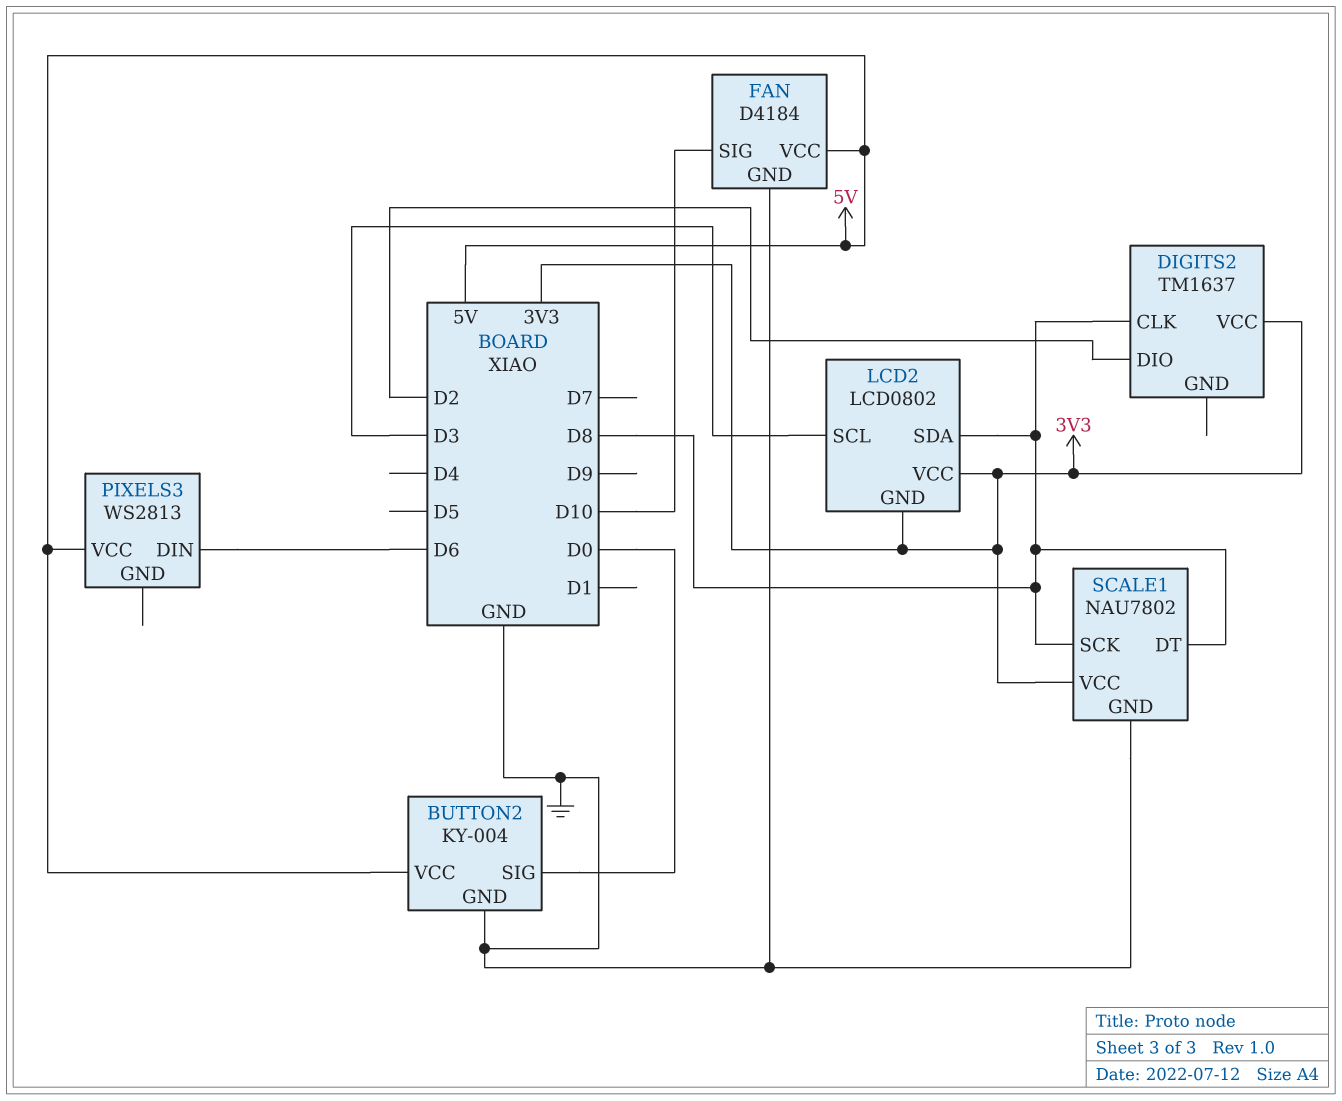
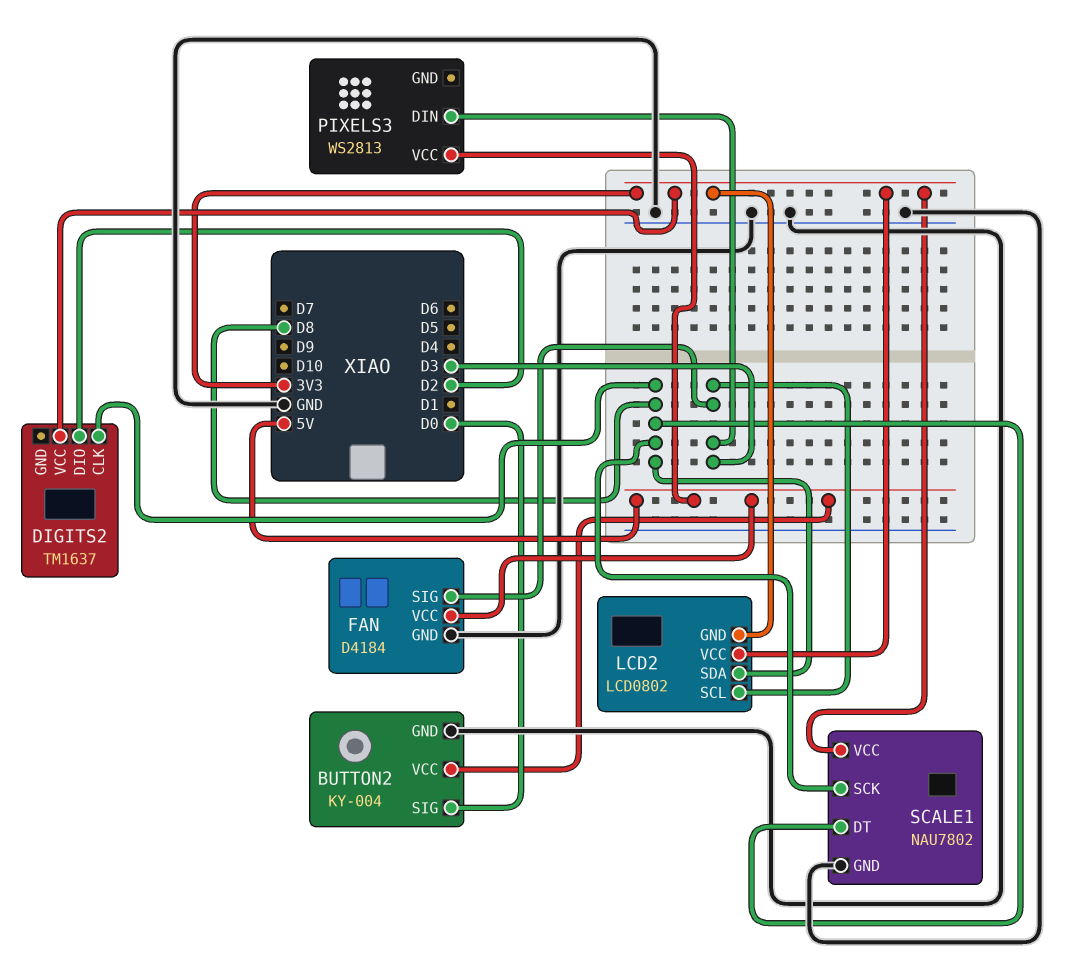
FAN pin SIG: D10 -> D3
PIXELS3 pin DIN: D6 -> D3

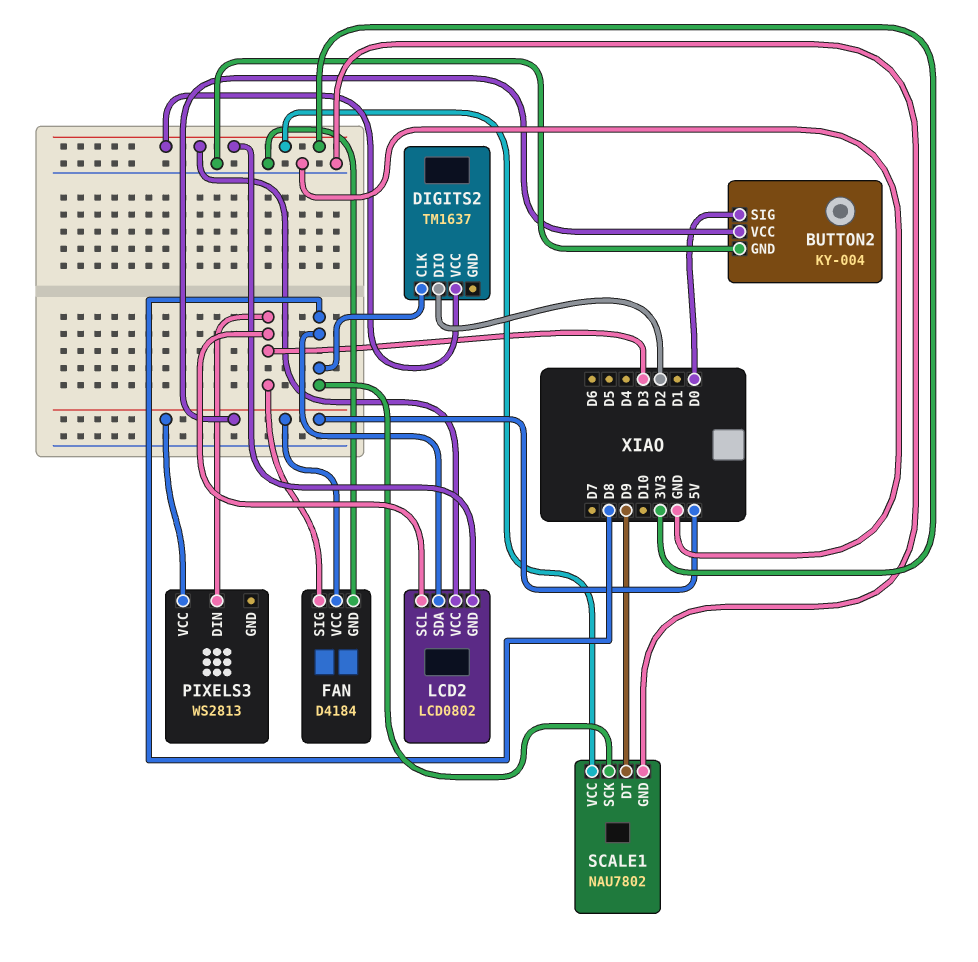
SCALE1 pin DT: D8 -> D9

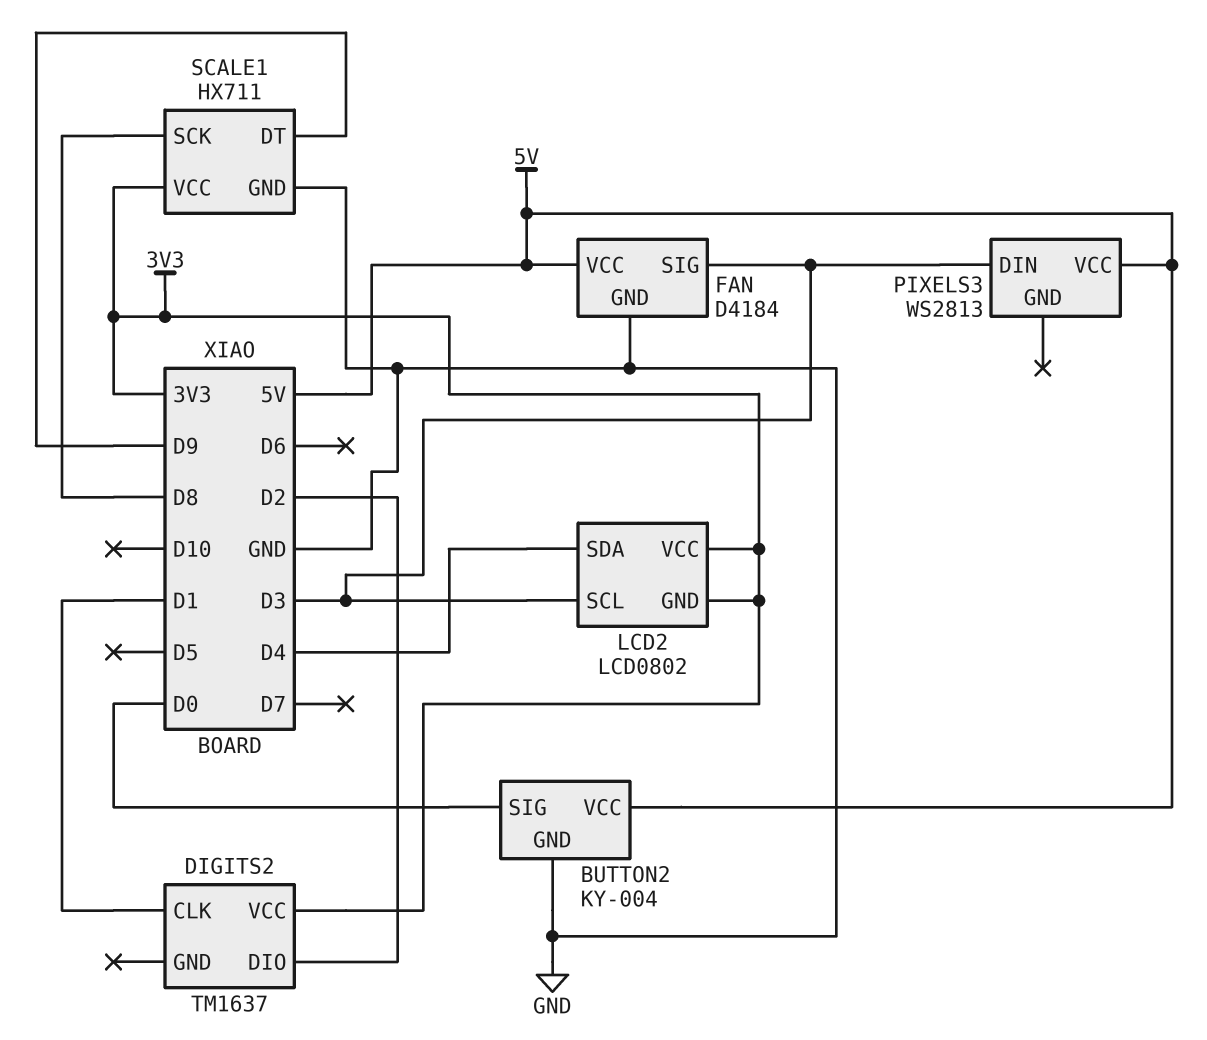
DIGITS2 pin CLK: D8 -> D1
LCD2 pin SDA: D8 -> D4
SCALE1: NAU7802 -> HX711

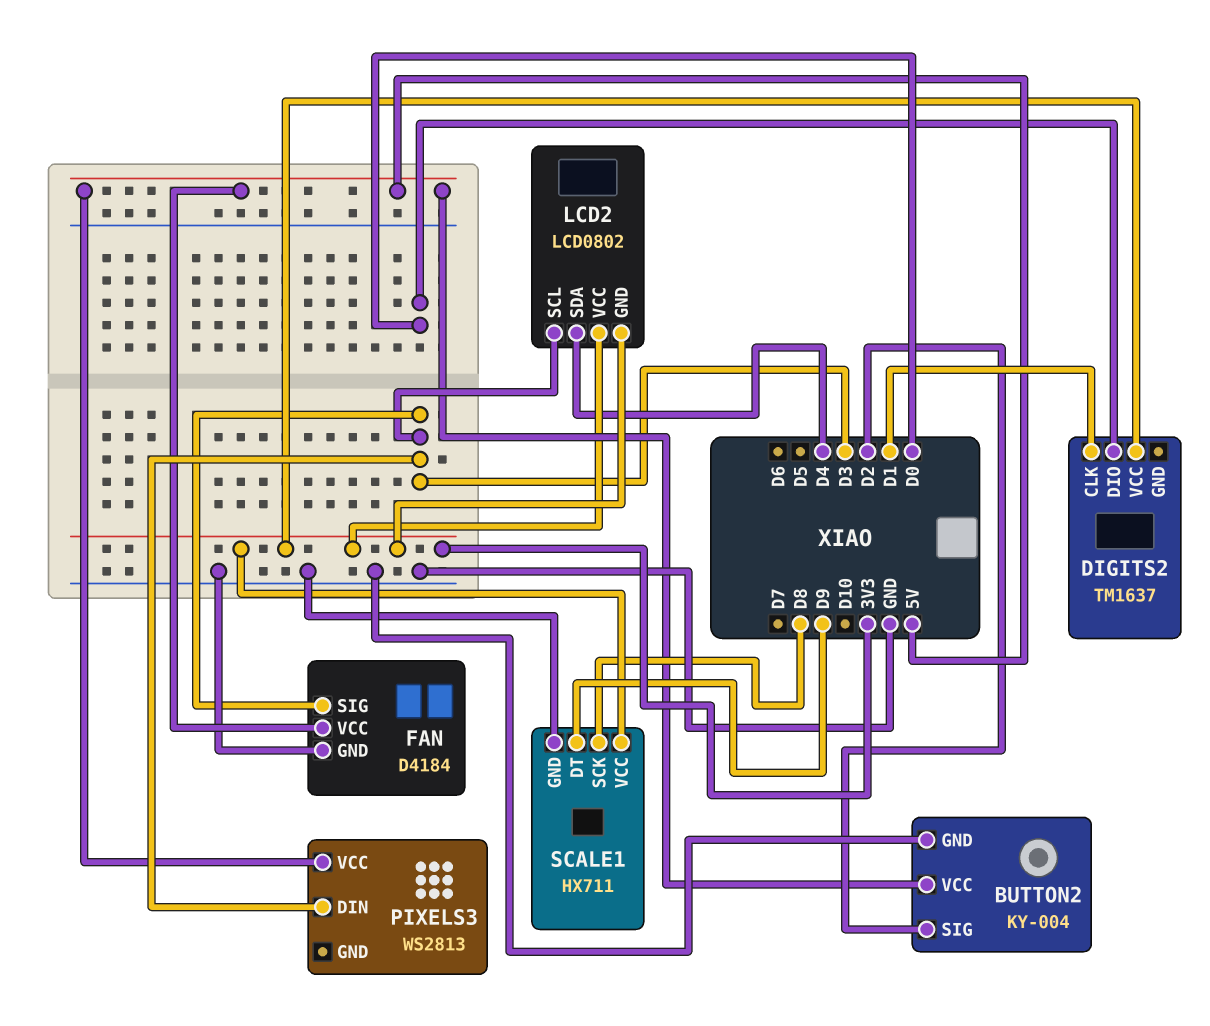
BUTTON2 pin SIG: D0 -> D2
DIGITS2 pin DIO: D2 -> D0

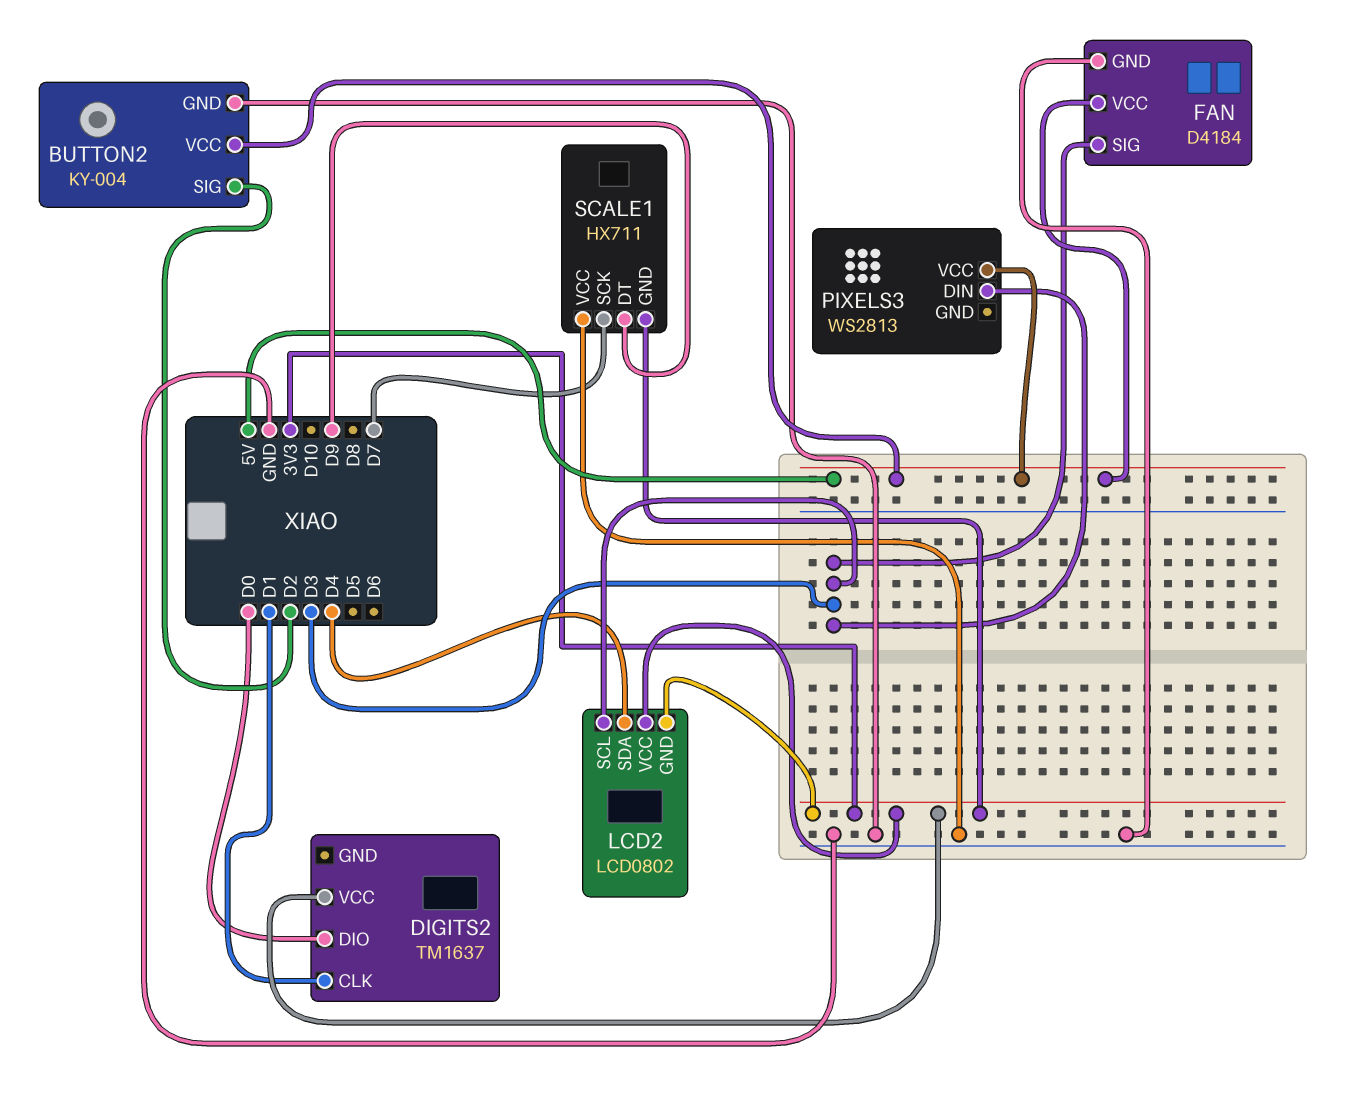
SCALE1 pin GND: GND -> 3V3
SCALE1 pin SCK: D8 -> D7
SCALE1 pin VCC: 3V3 -> GND

